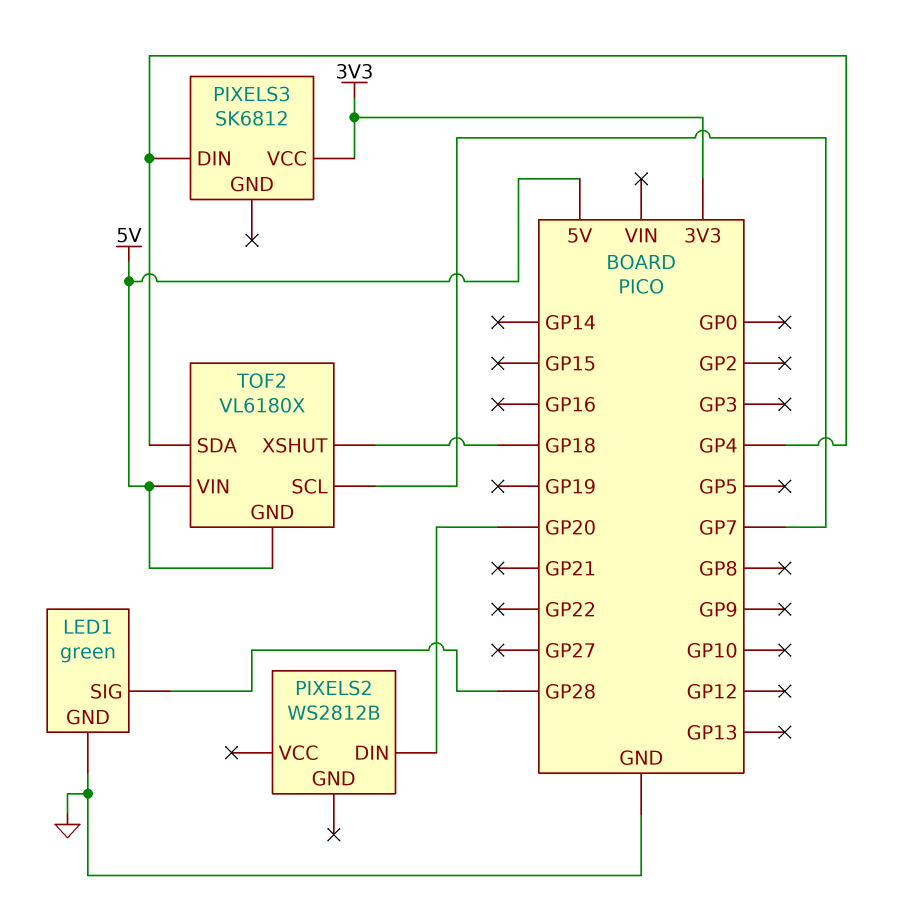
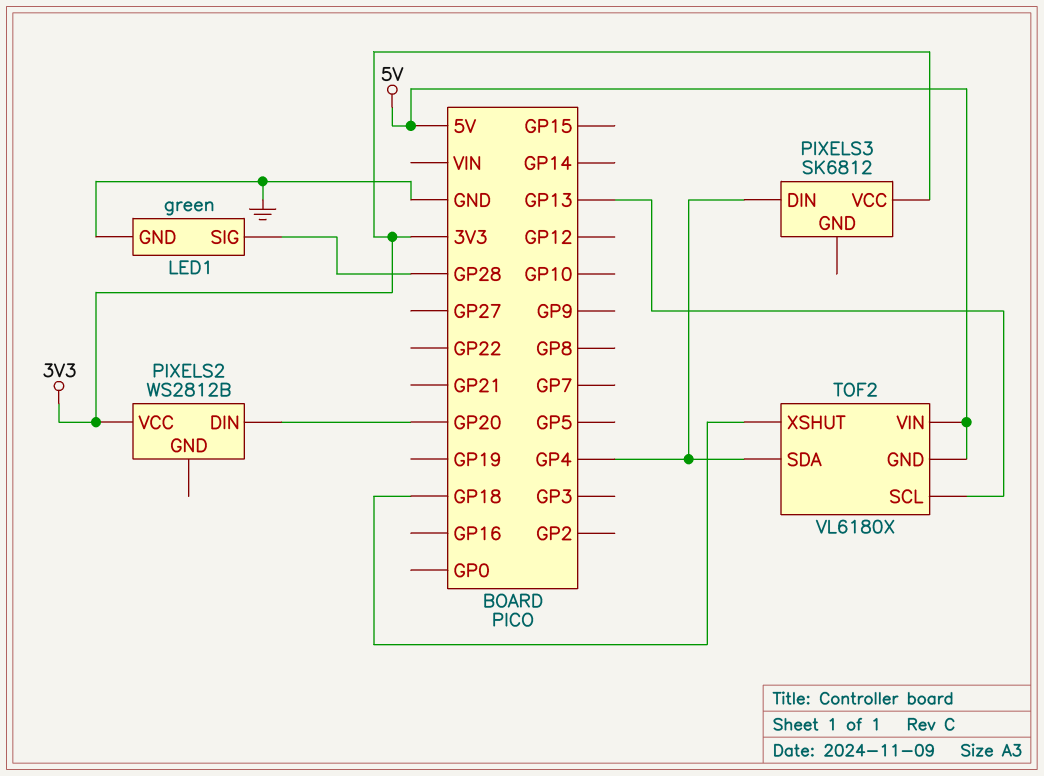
PIXELS2 pin VCC: none -> 3V3
TOF2 pin SCL: GP7 -> GP13

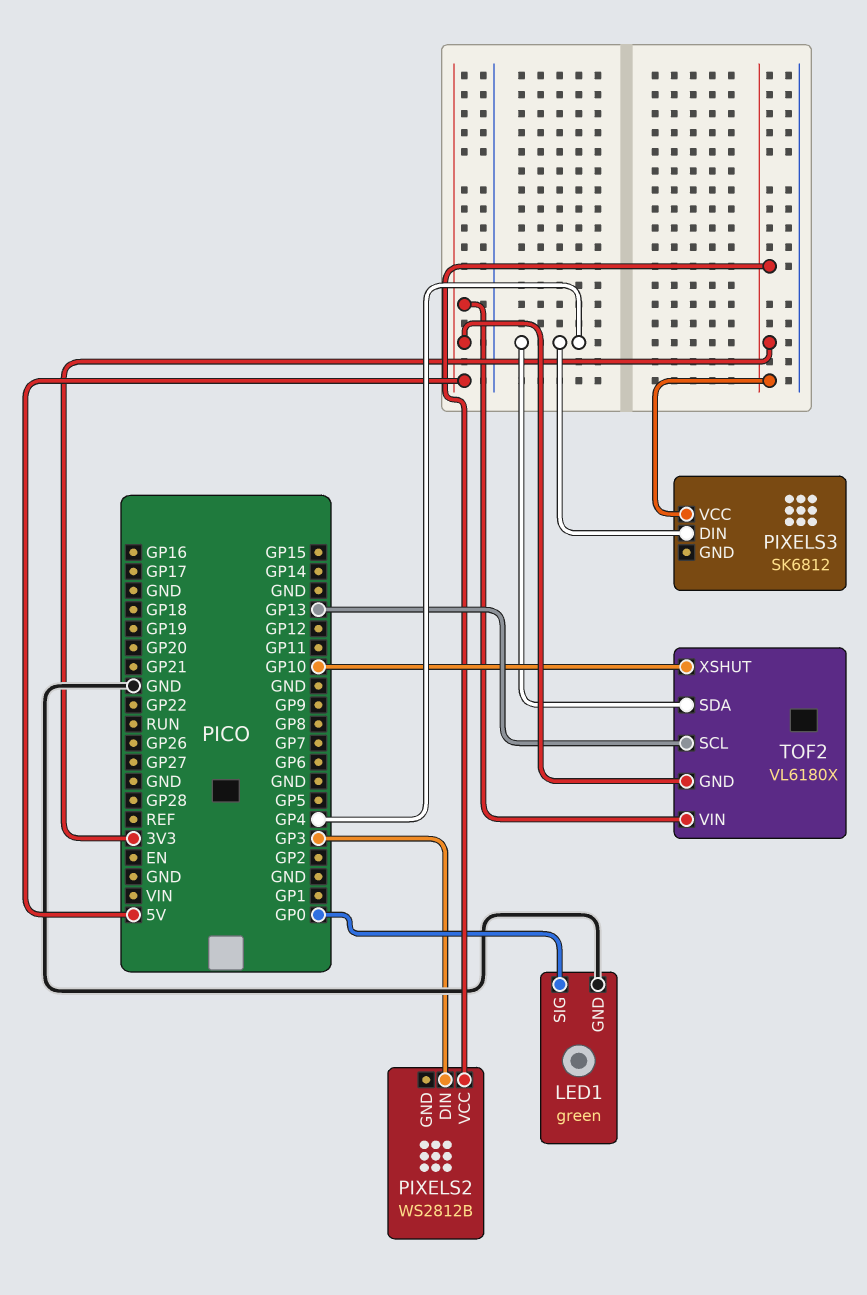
LED1 pin SIG: GP28 -> GP0
PIXELS2 pin DIN: GP20 -> GP3
TOF2 pin XSHUT: GP18 -> GP10

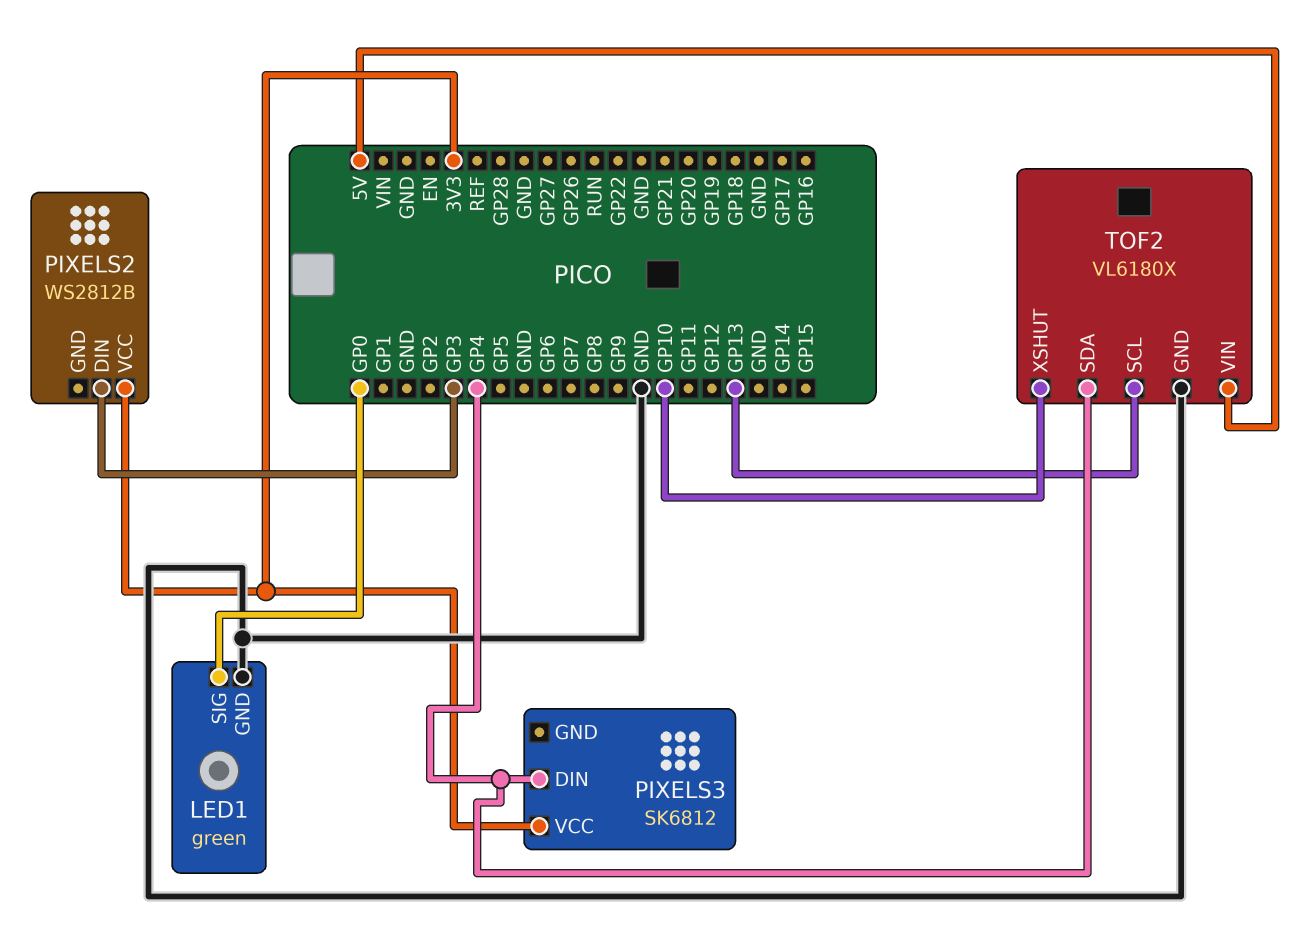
TOF2 pin GND: 5V -> GND

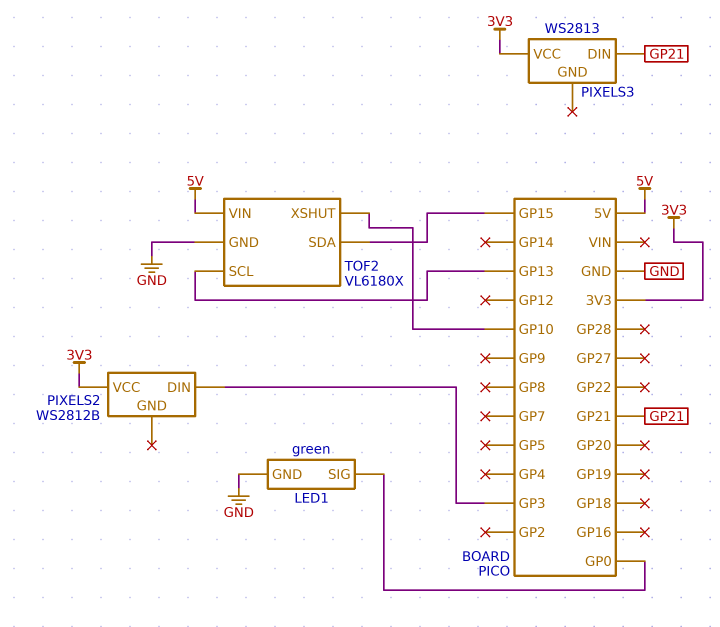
PIXELS3: SK6812 -> WS2813
PIXELS3 pin DIN: GP4 -> GP21
TOF2 pin SDA: GP4 -> GP15

